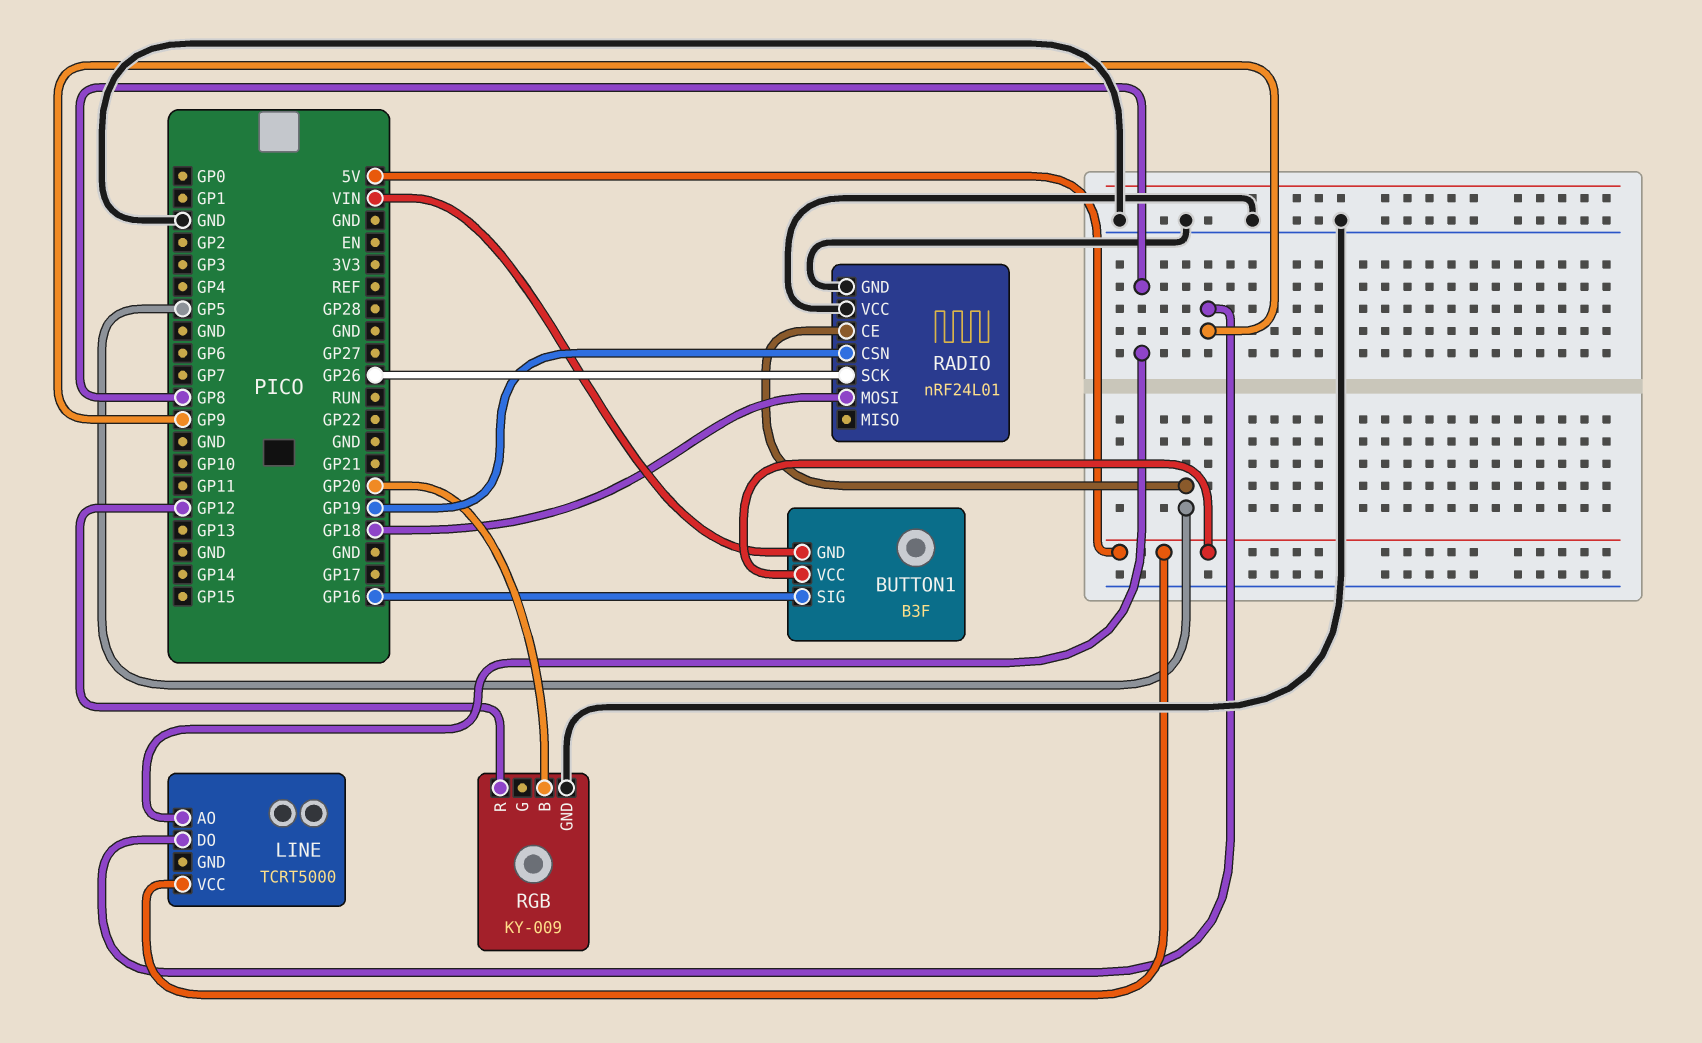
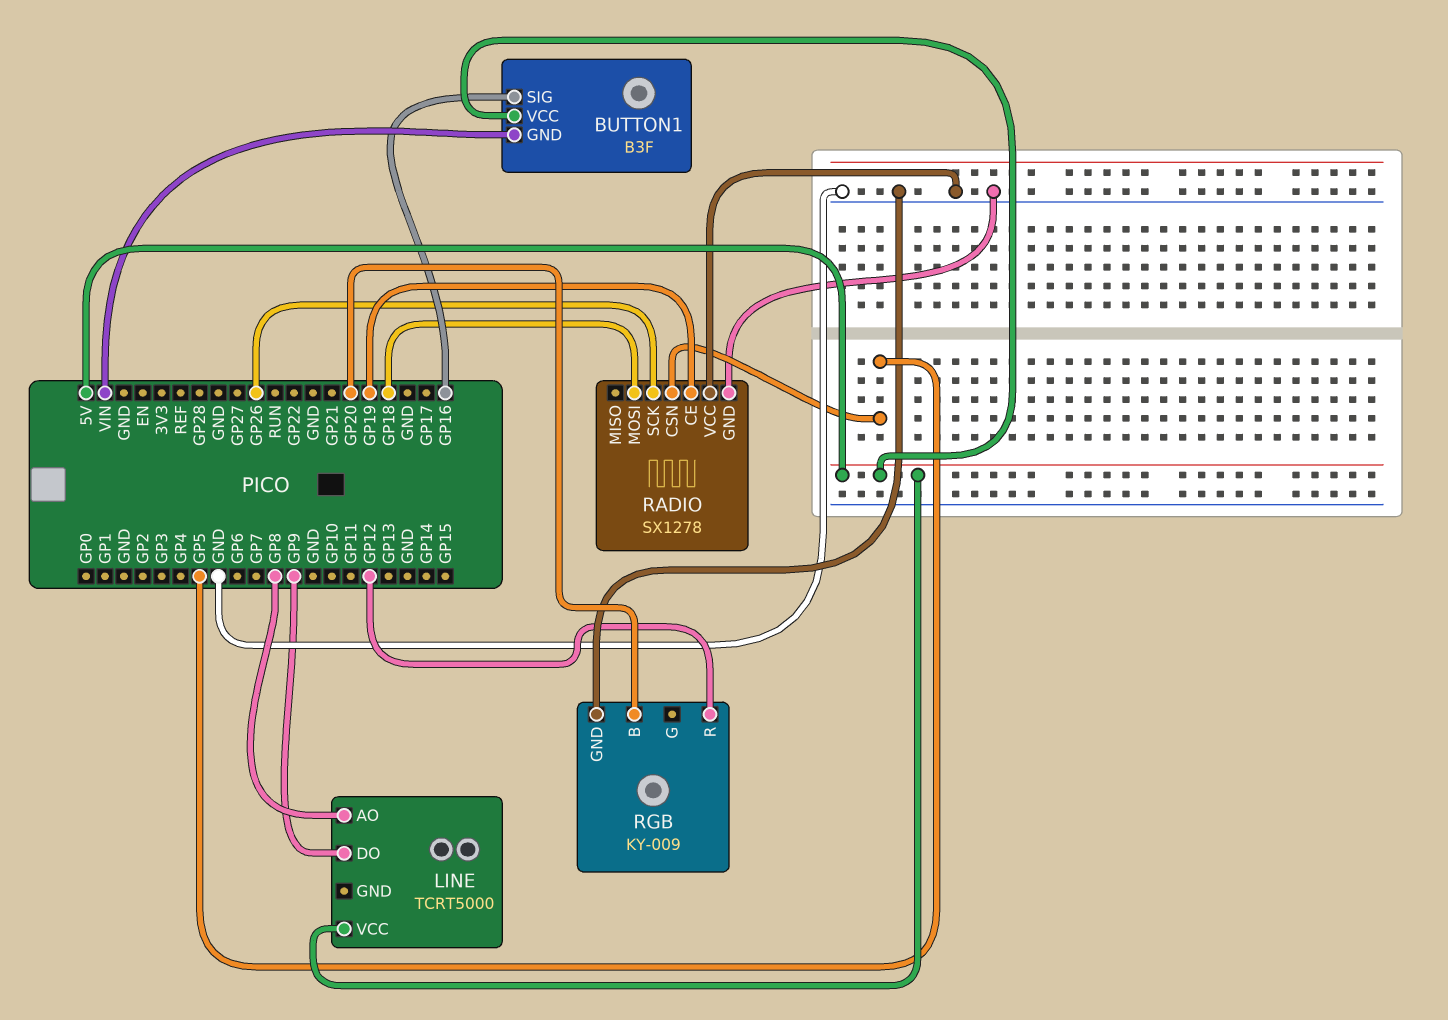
RADIO: nRF24L01 -> SX1278
RADIO pin CE: GP5 -> GP19
RADIO pin CSN: GP19 -> GP5

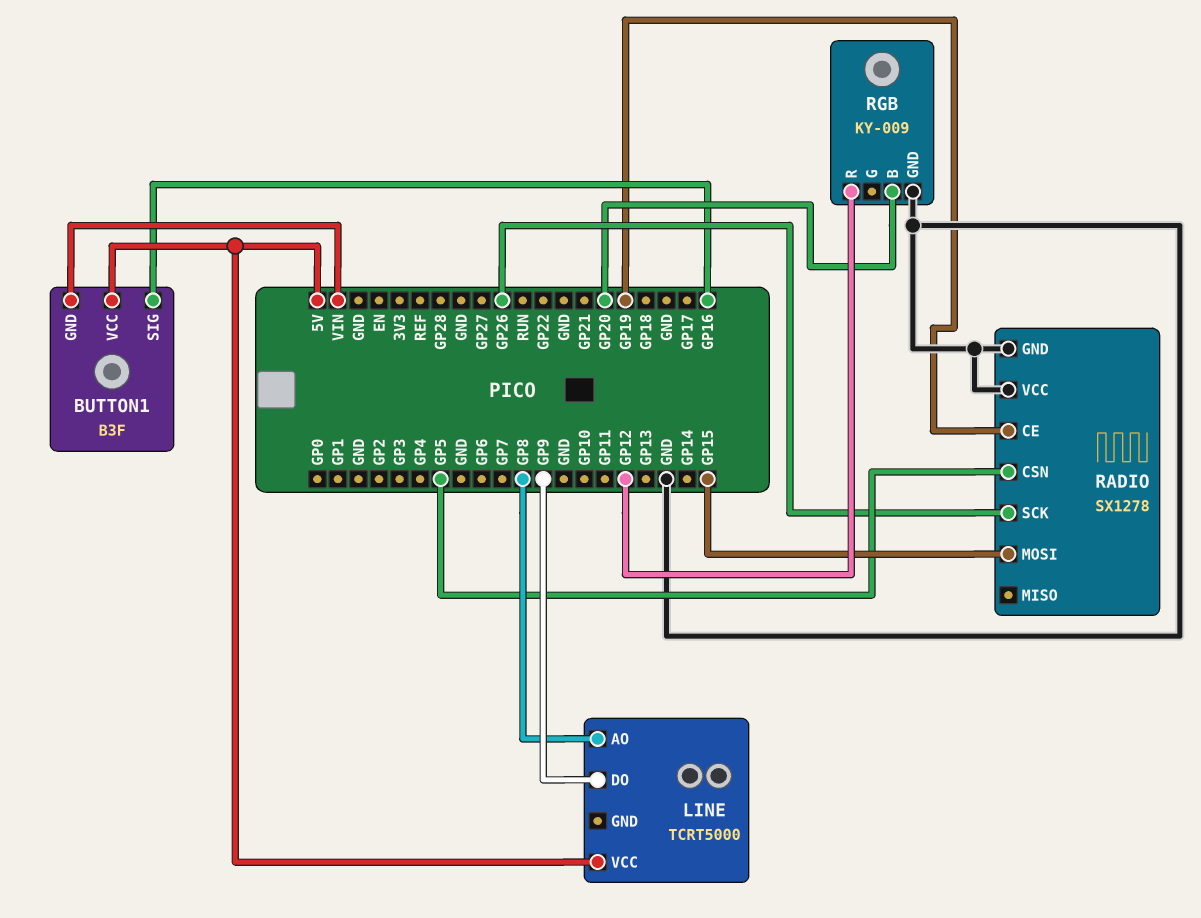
RADIO pin MOSI: GP18 -> GP15

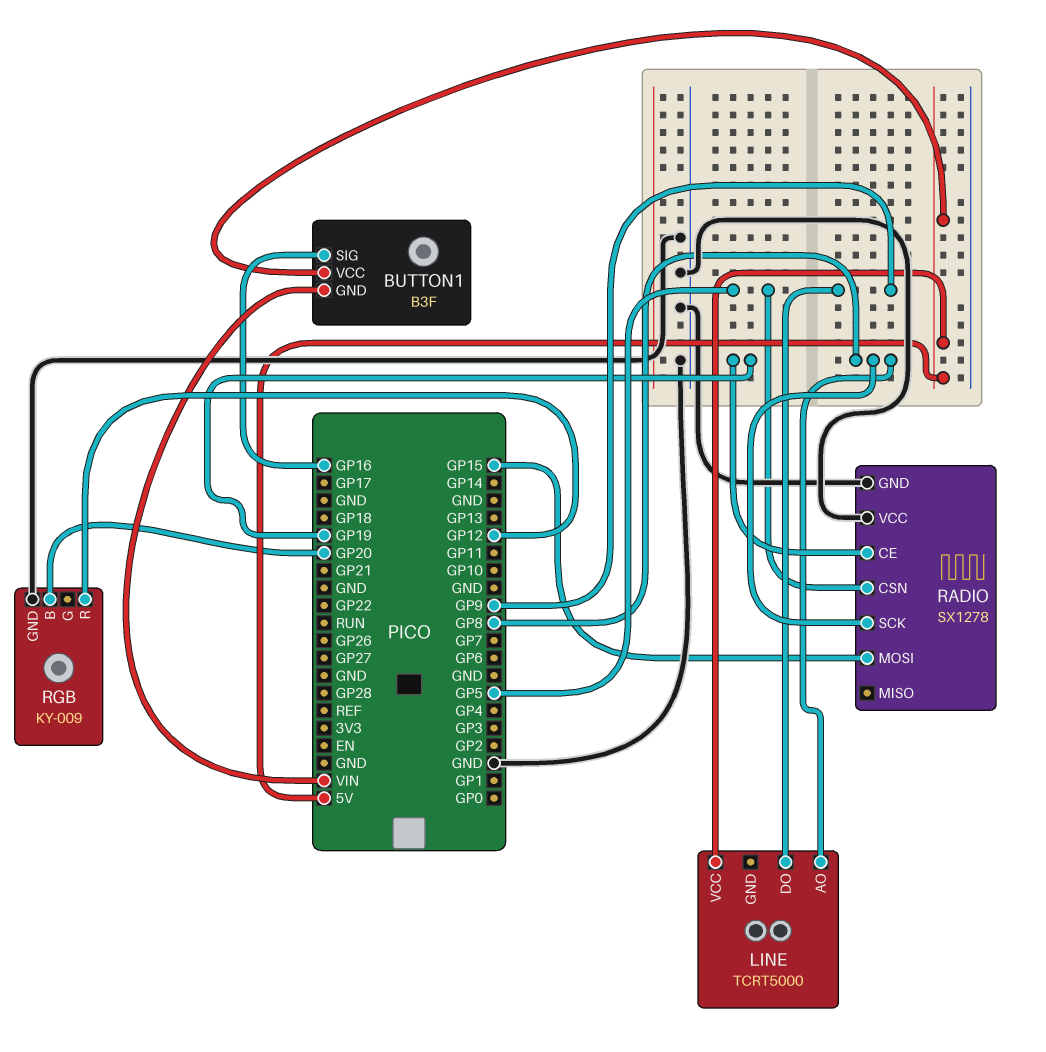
RADIO pin SCK: GP26 -> GP8

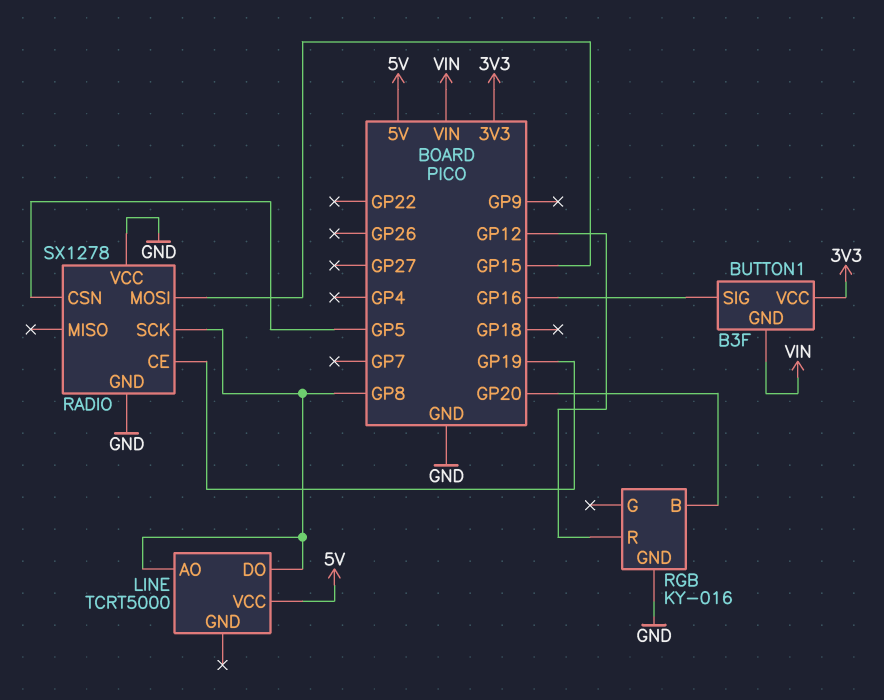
BUTTON1 pin VCC: 5V -> 3V3
LINE pin DO: GP9 -> GP8
RGB: KY-009 -> KY-016

